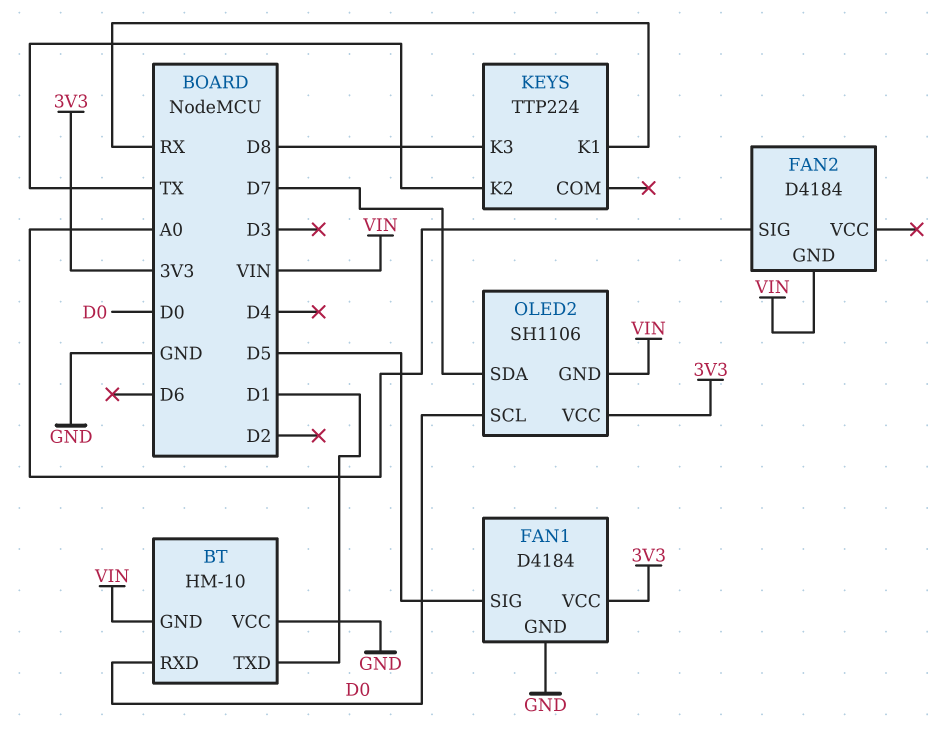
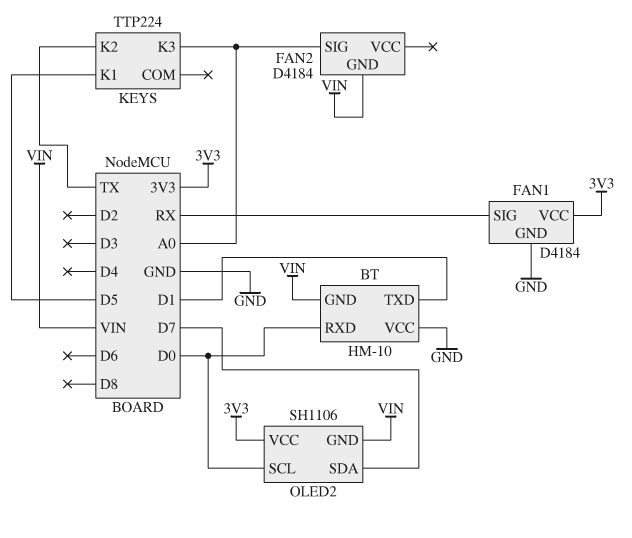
FAN1 pin SIG: D5 -> RX
KEYS pin K1: RX -> D5
KEYS pin K3: D8 -> A0

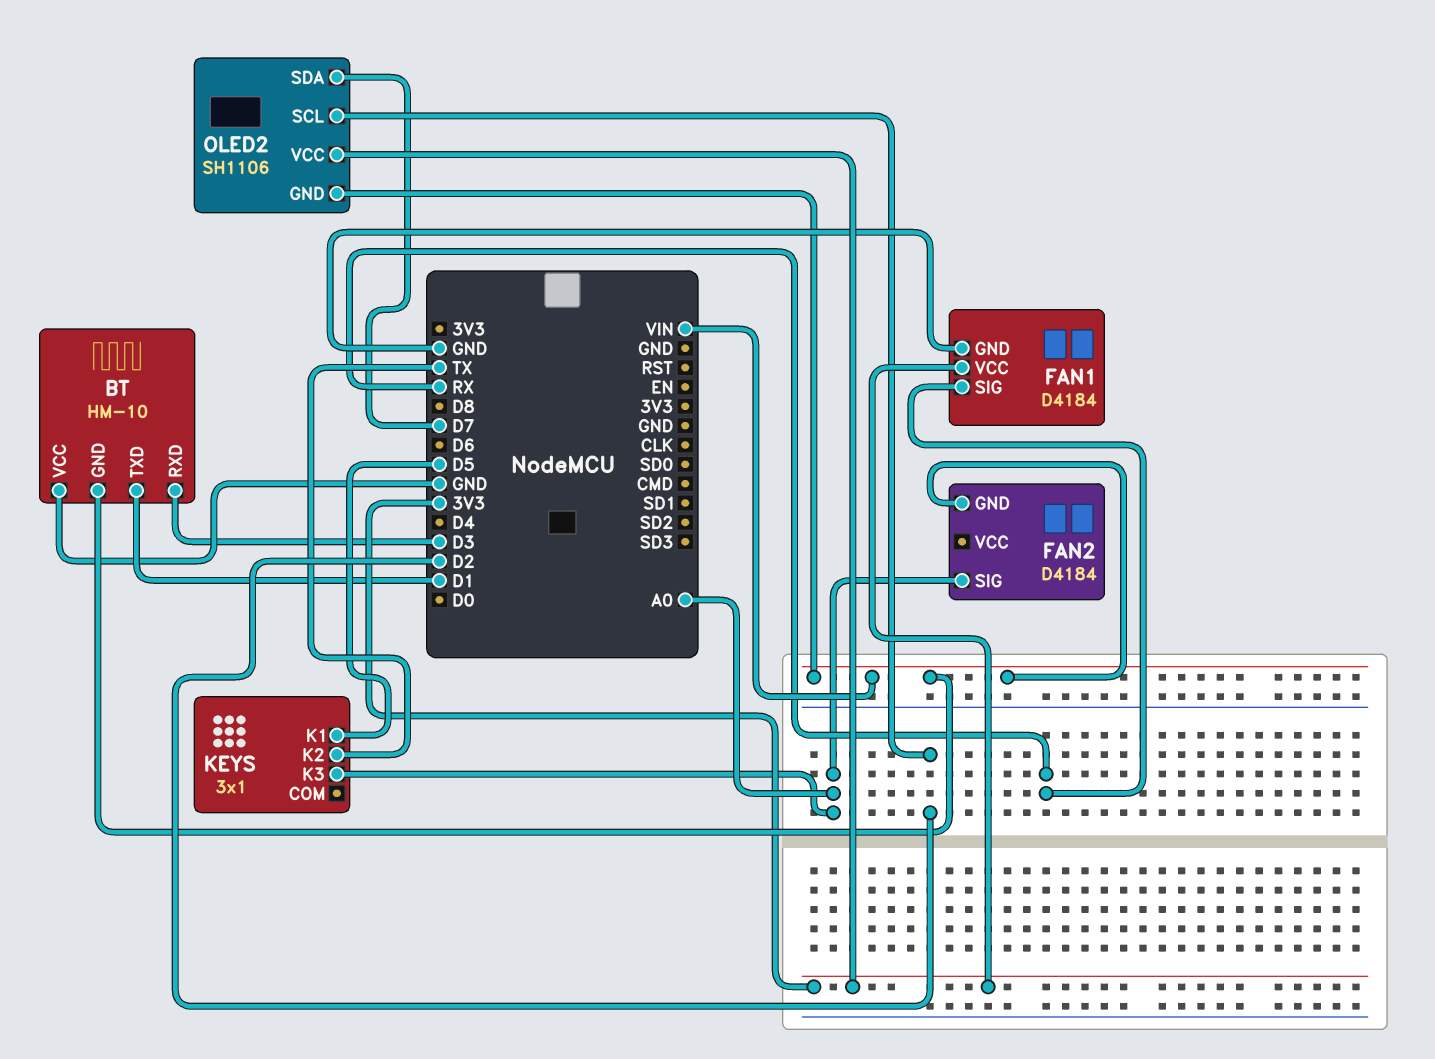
BT pin RXD: D0 -> D3
KEYS: TTP224 -> 3x1
OLED2 pin SCL: D0 -> D2

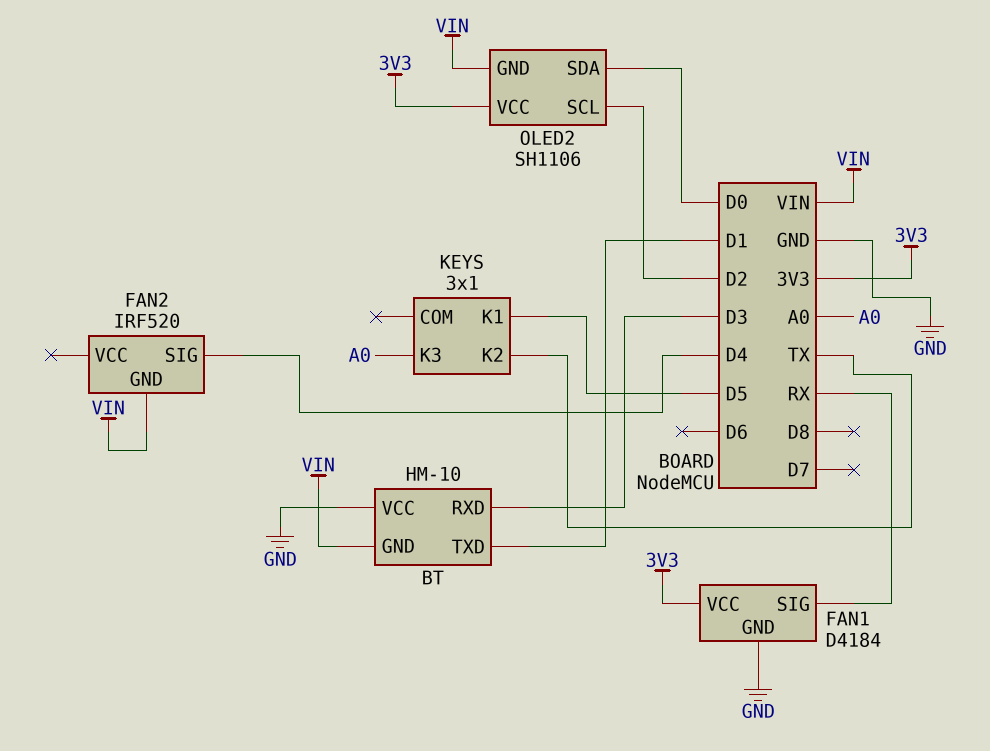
FAN2: D4184 -> IRF520
FAN2 pin SIG: A0 -> D4
OLED2 pin SDA: D7 -> D0

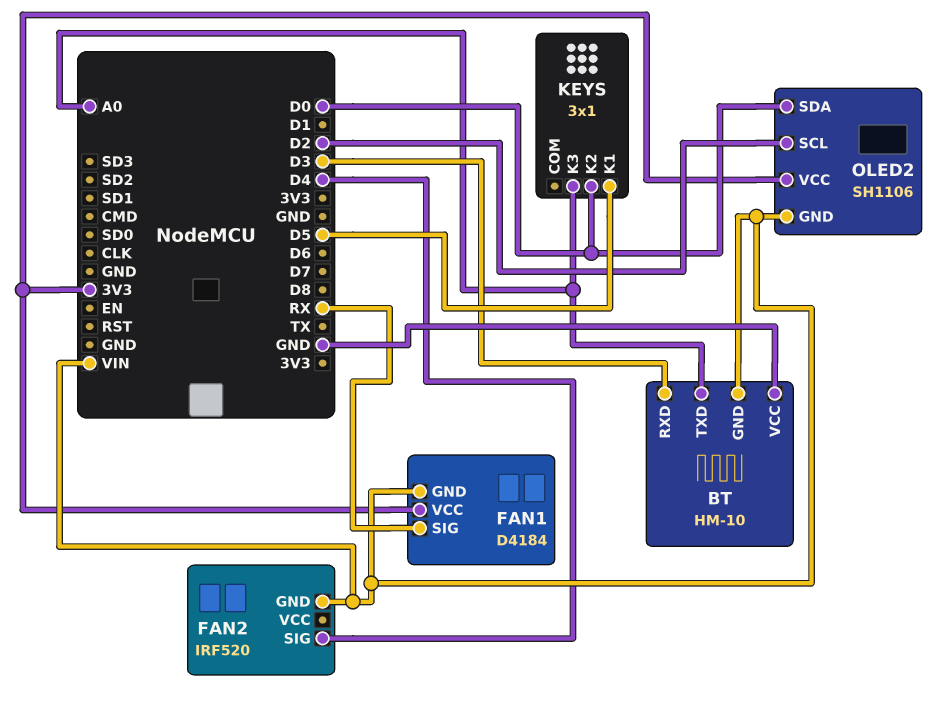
BT pin TXD: D1 -> A0
FAN1 pin GND: GND -> VIN
KEYS pin K2: TX -> D0

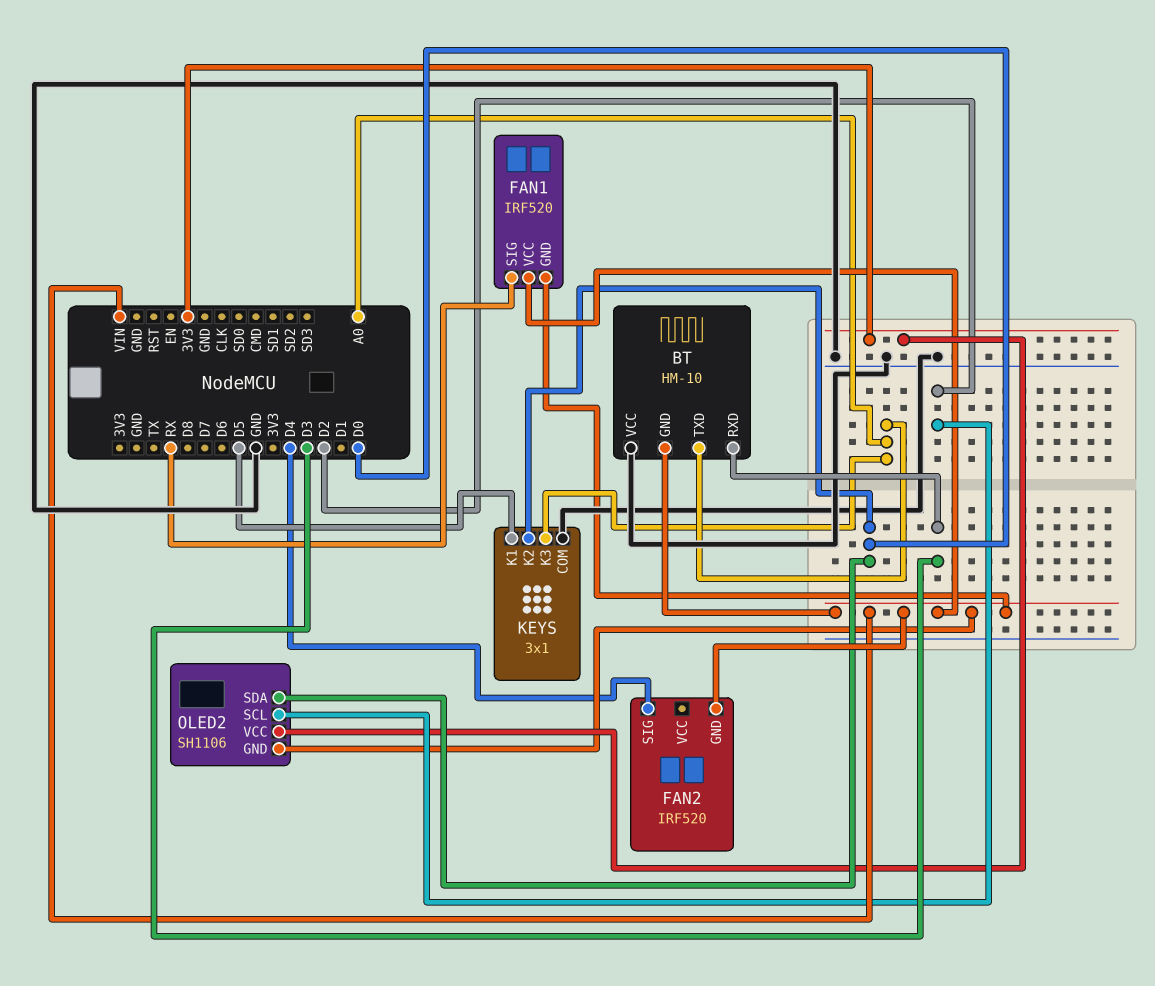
FAN1: D4184 -> IRF520
FAN1 pin VCC: 3V3 -> VIN
KEYS pin COM: none -> GND

